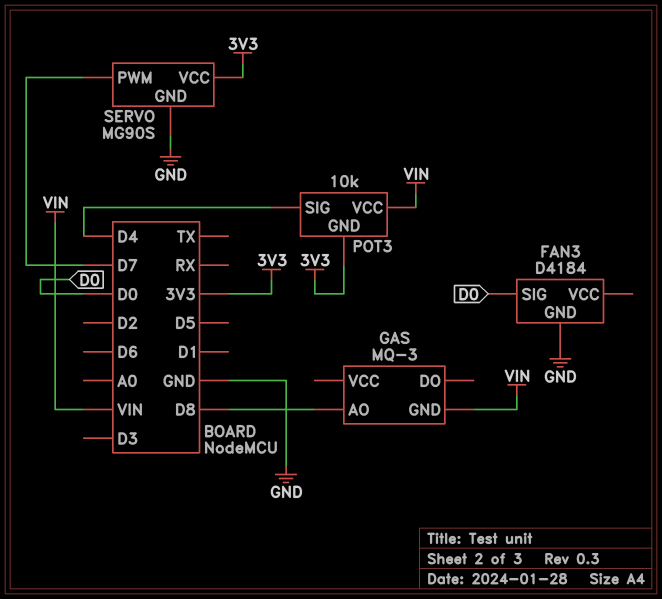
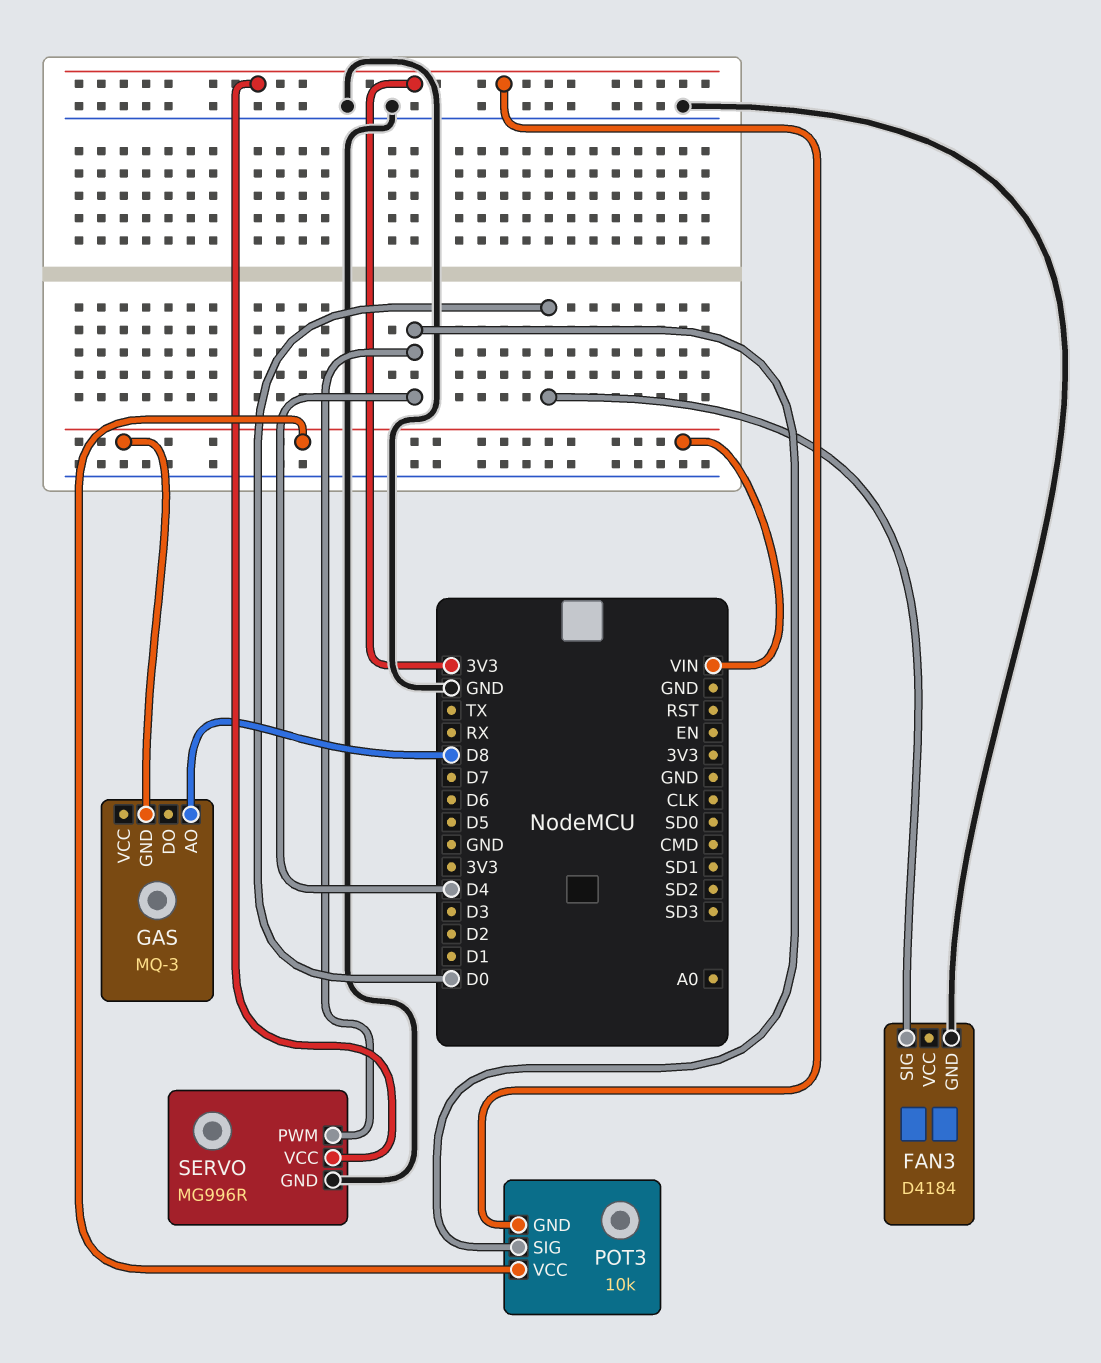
SERVO: MG90S -> MG996R
SERVO pin PWM: D7 -> D4

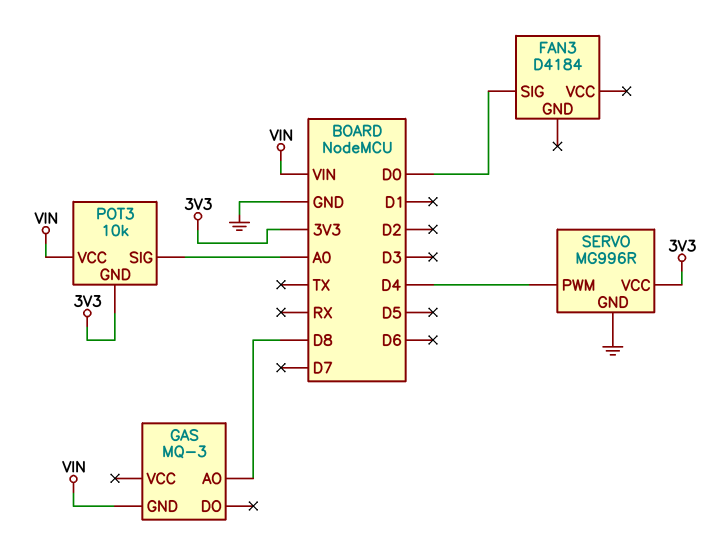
FAN3 pin GND: GND -> none
POT3 pin SIG: D4 -> A0

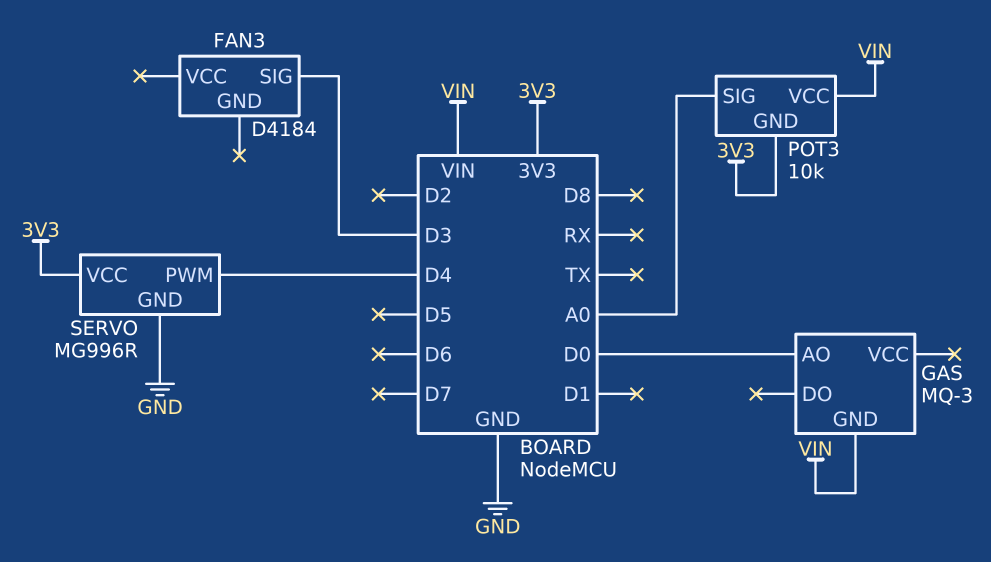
FAN3 pin SIG: D0 -> D3
GAS pin AO: D8 -> D0

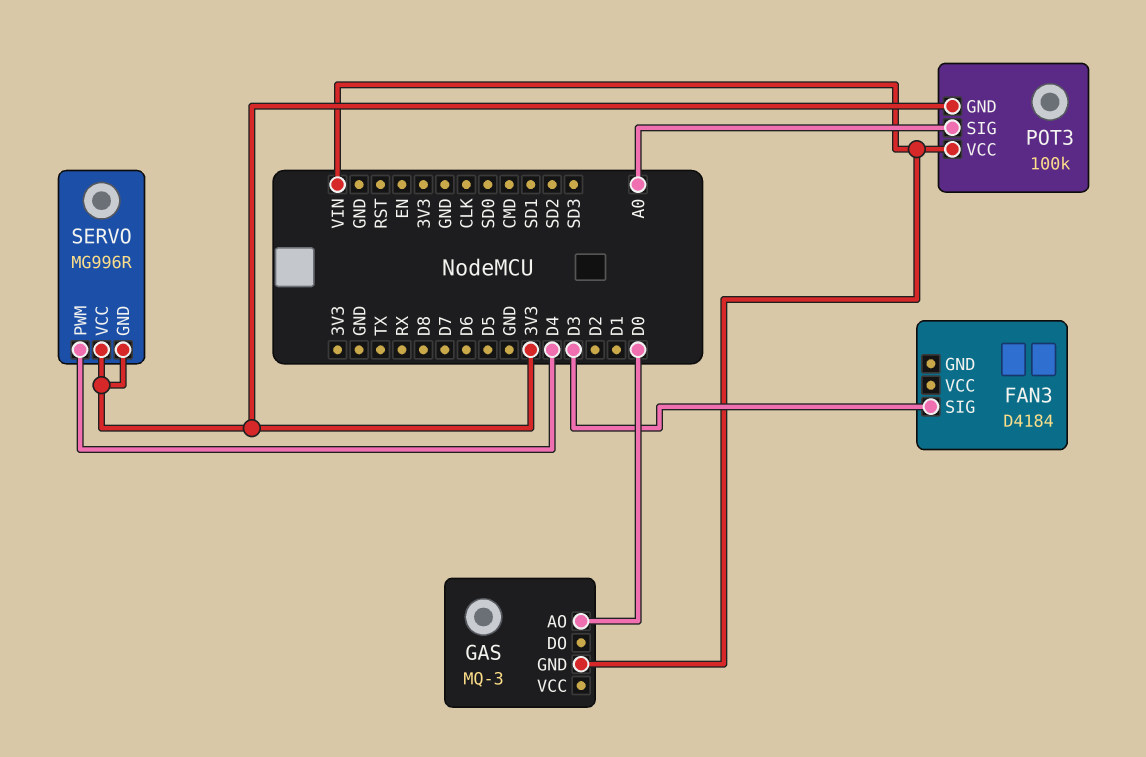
POT3: 10k -> 100k
SERVO pin GND: GND -> 3V3

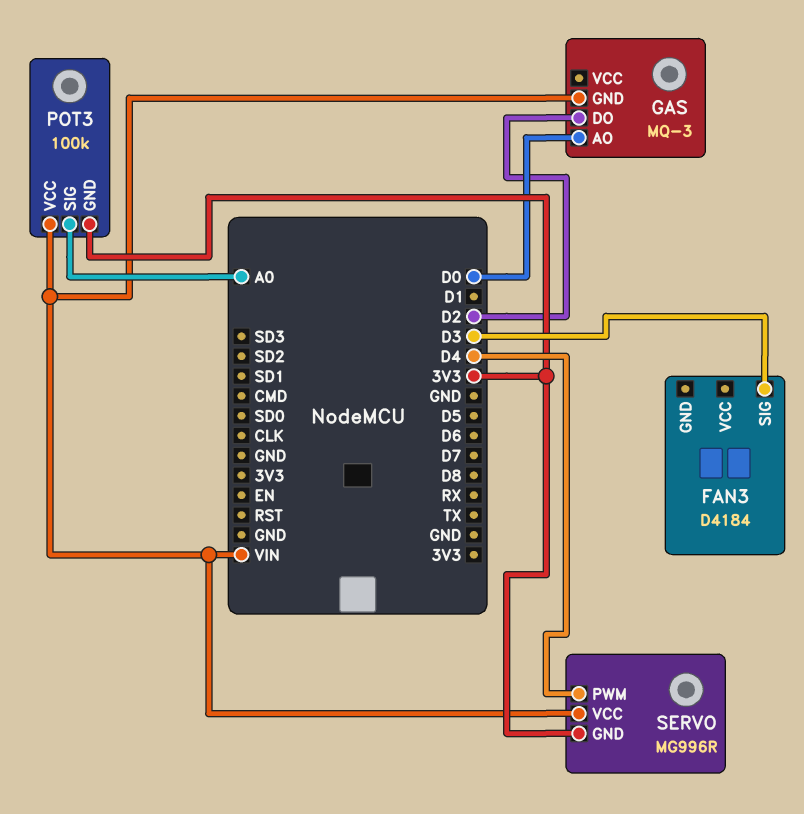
GAS pin DO: none -> D2
SERVO pin VCC: 3V3 -> VIN

